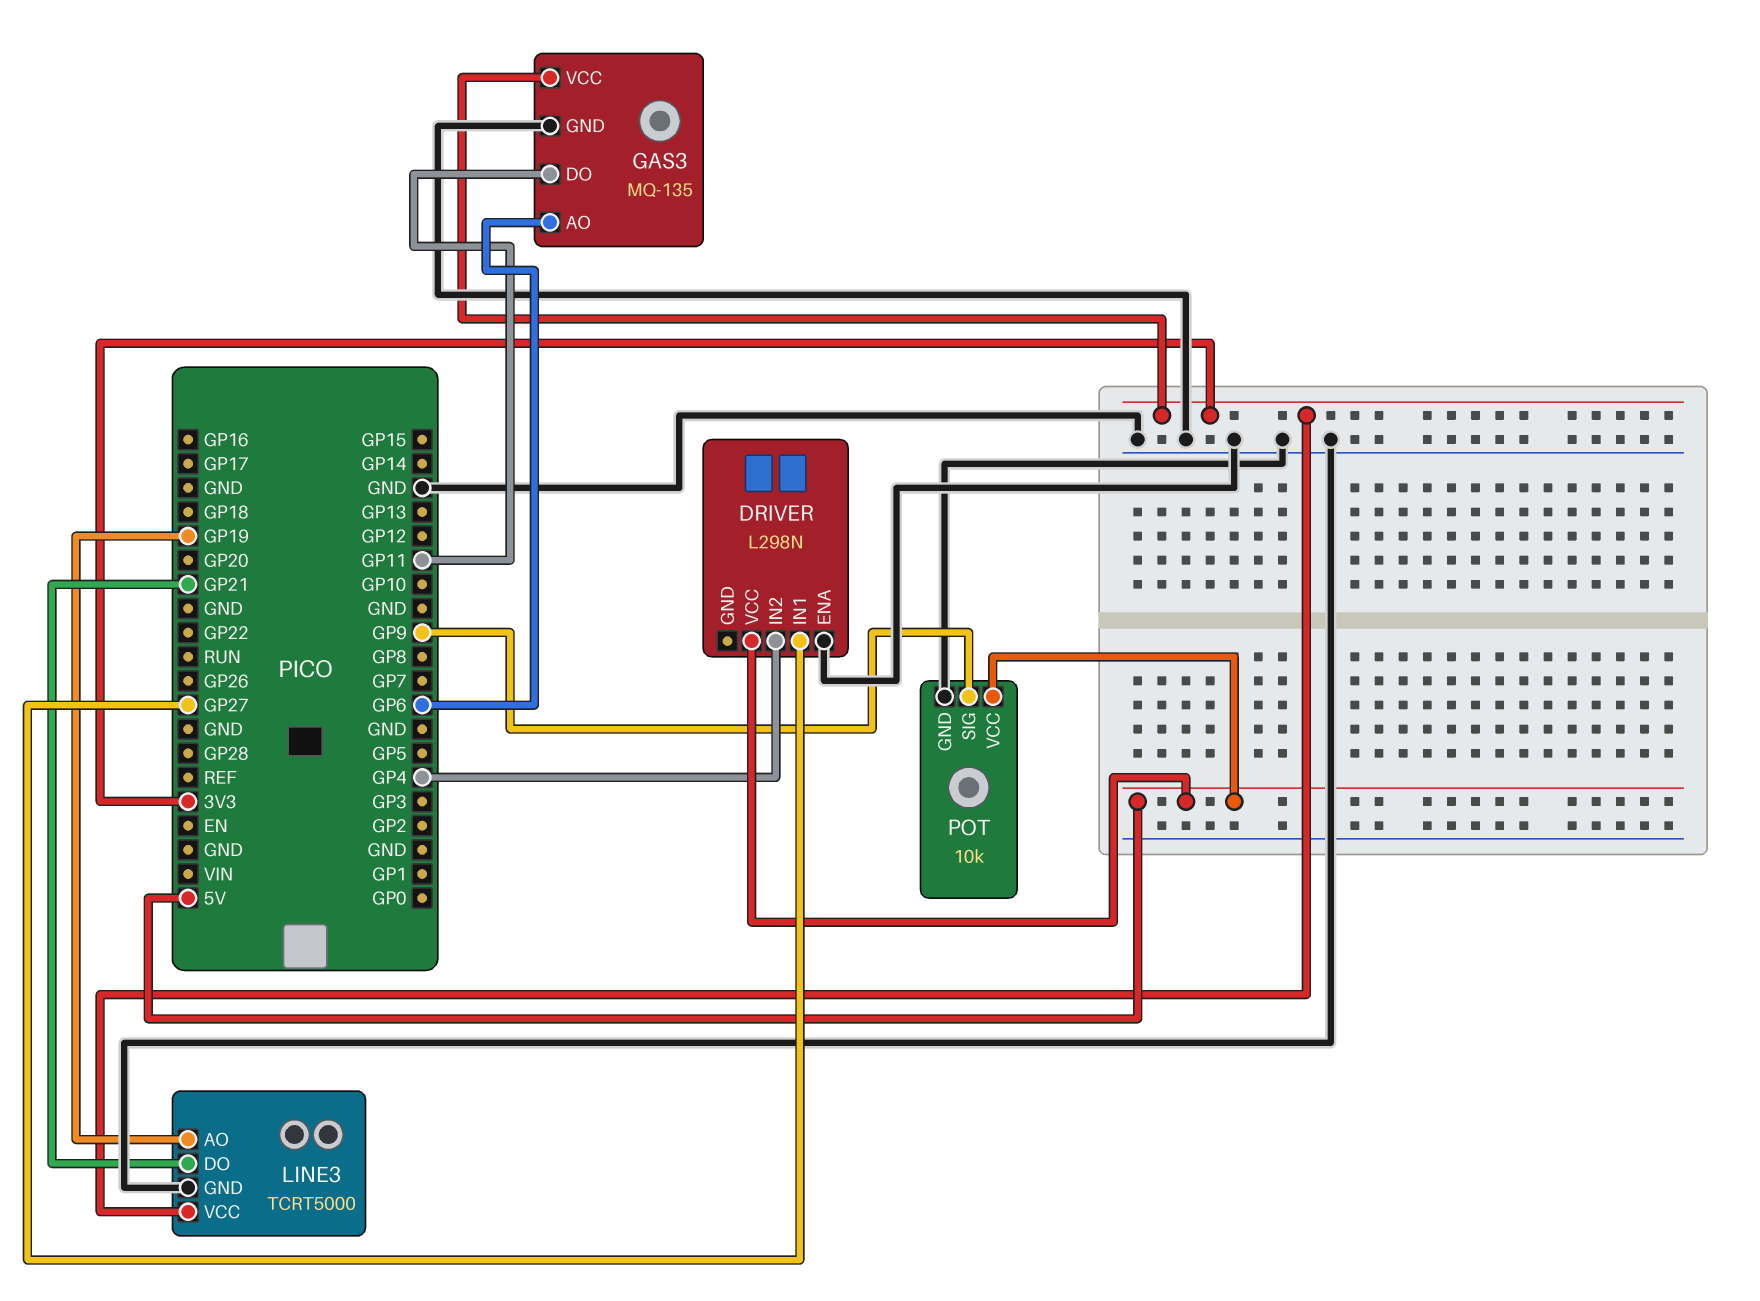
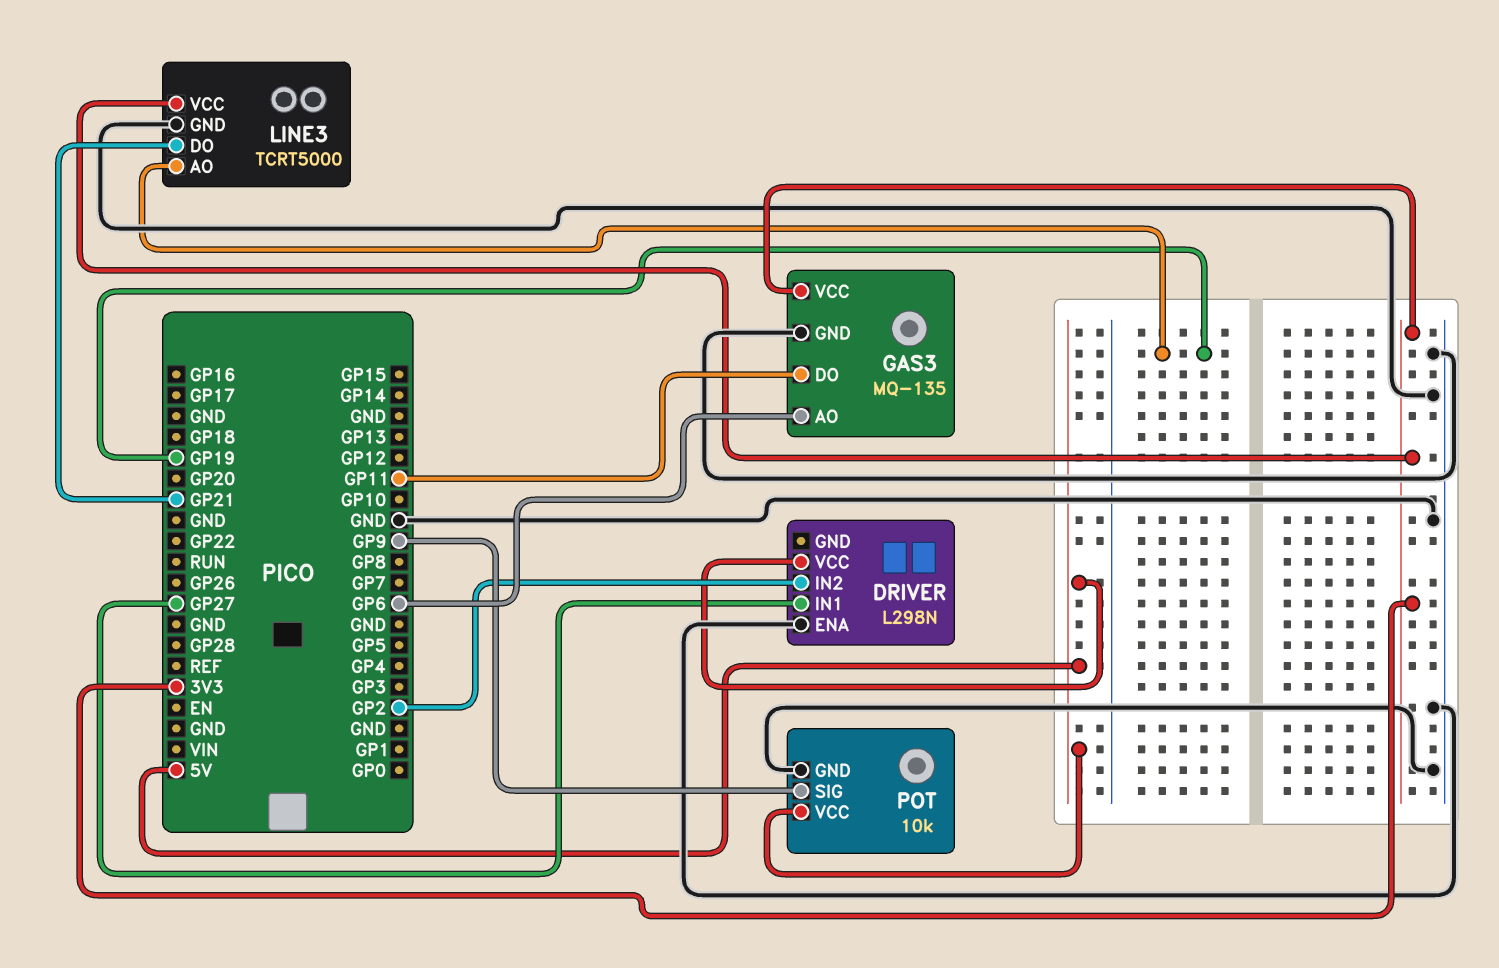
DRIVER pin IN2: GP4 -> GP2

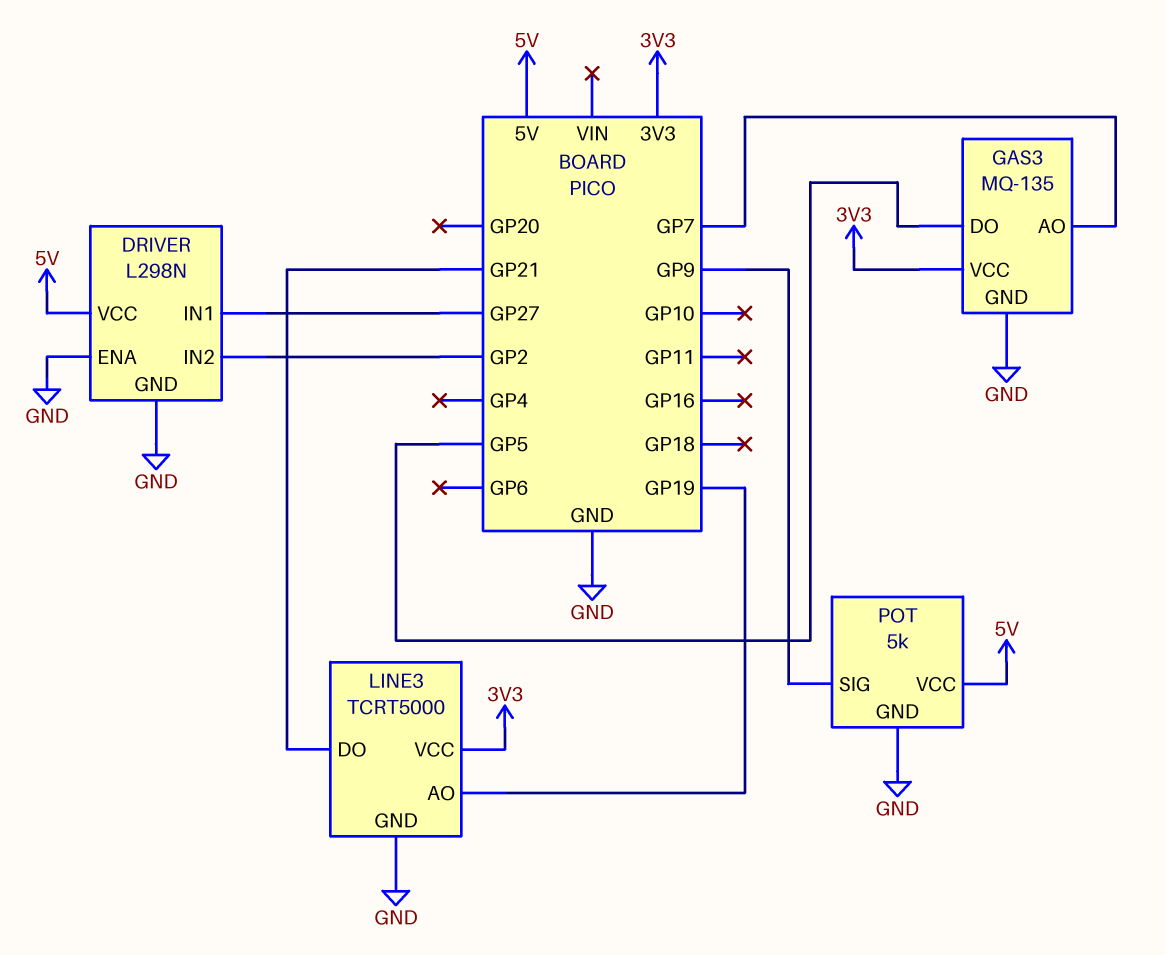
DRIVER pin GND: none -> GND
GAS3 pin AO: GP6 -> GP7
GAS3 pin DO: GP11 -> GP5
POT: 10k -> 5k

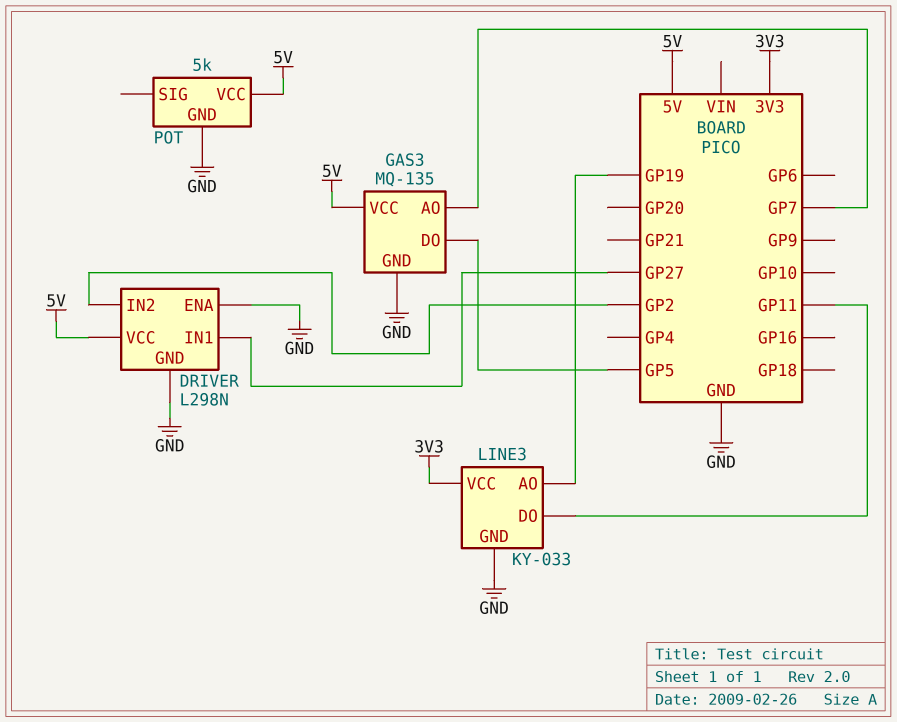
GAS3 pin VCC: 3V3 -> 5V
LINE3: TCRT5000 -> KY-033
LINE3 pin DO: GP21 -> GP11
POT pin SIG: GP9 -> none

